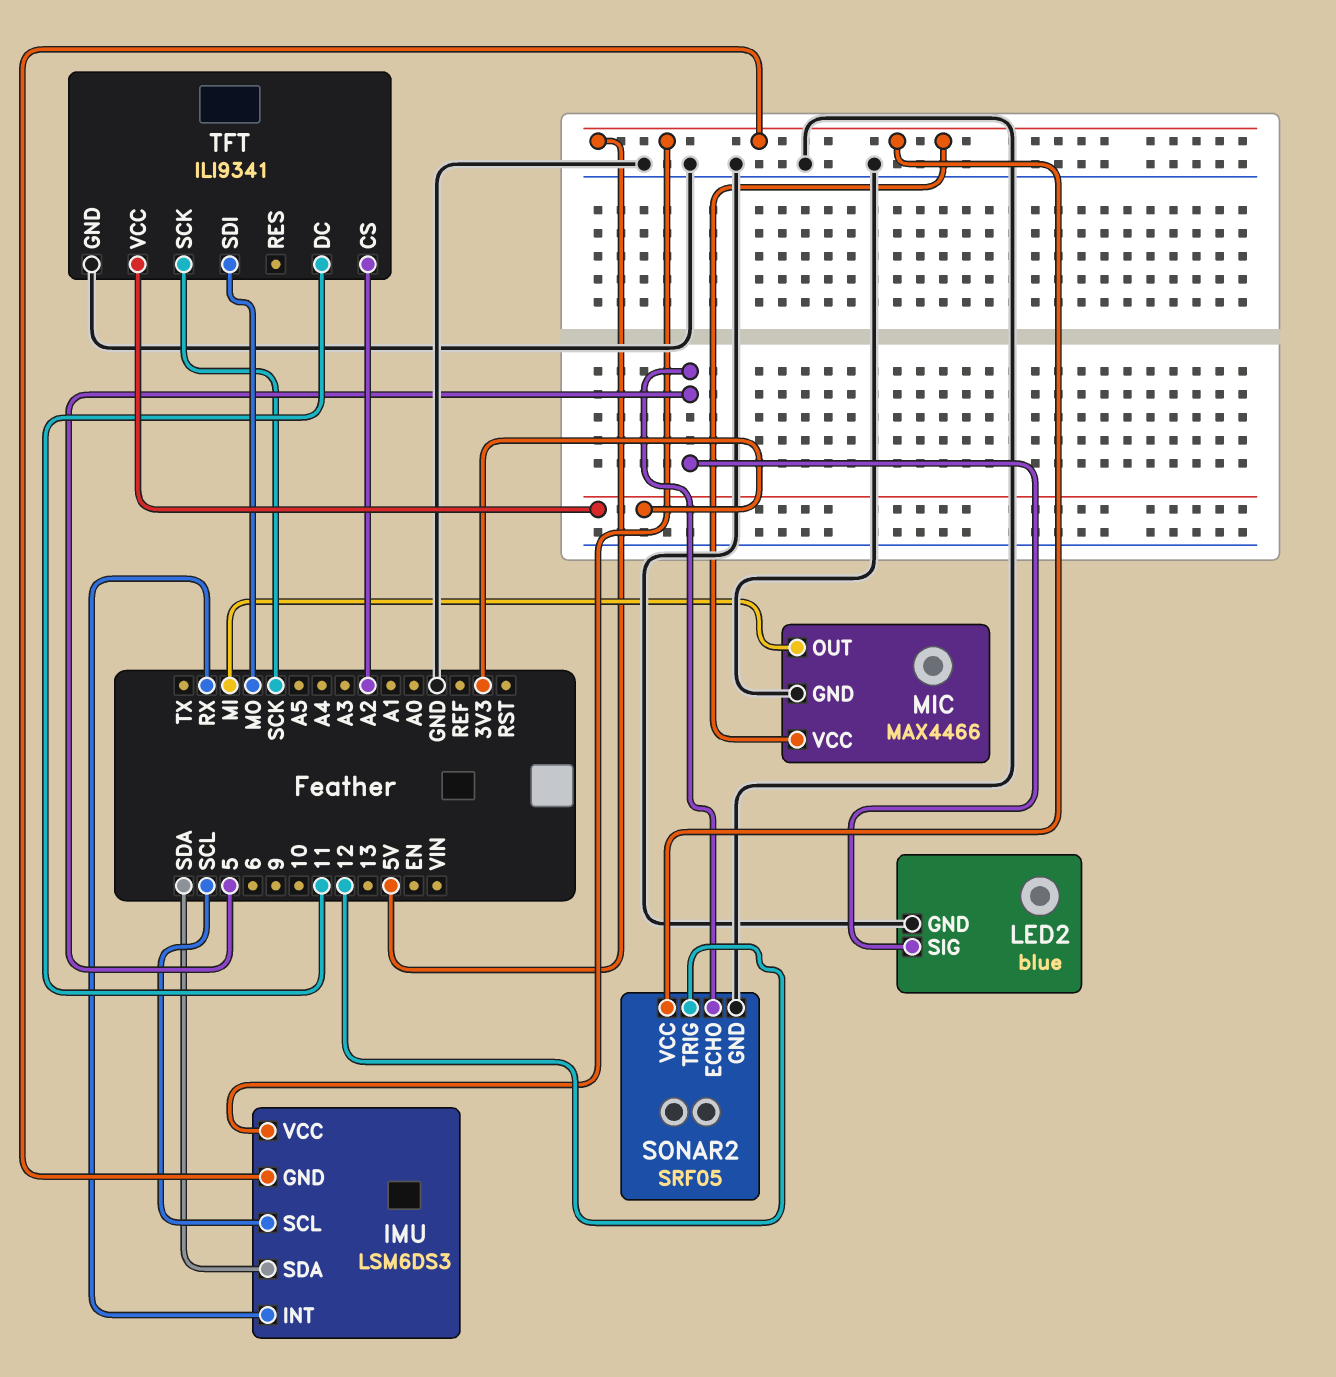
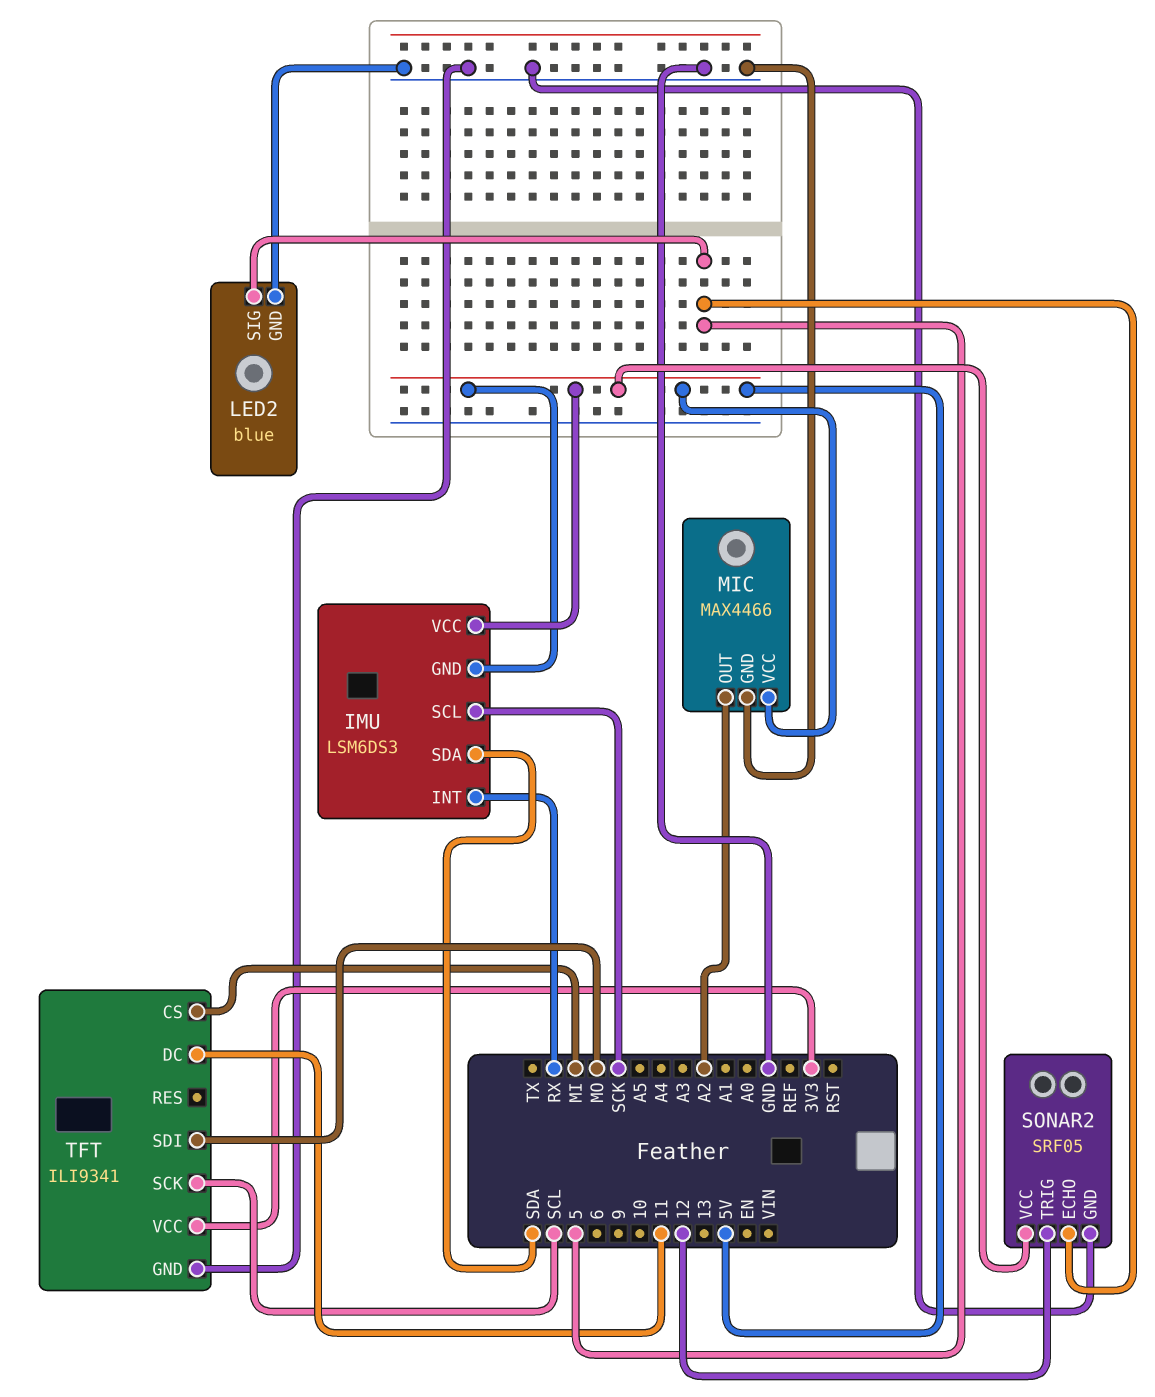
IMU pin SCL: SCL -> SCK
MIC pin OUT: MI -> A2
TFT pin CS: A2 -> MI
TFT pin SCK: SCK -> SCL

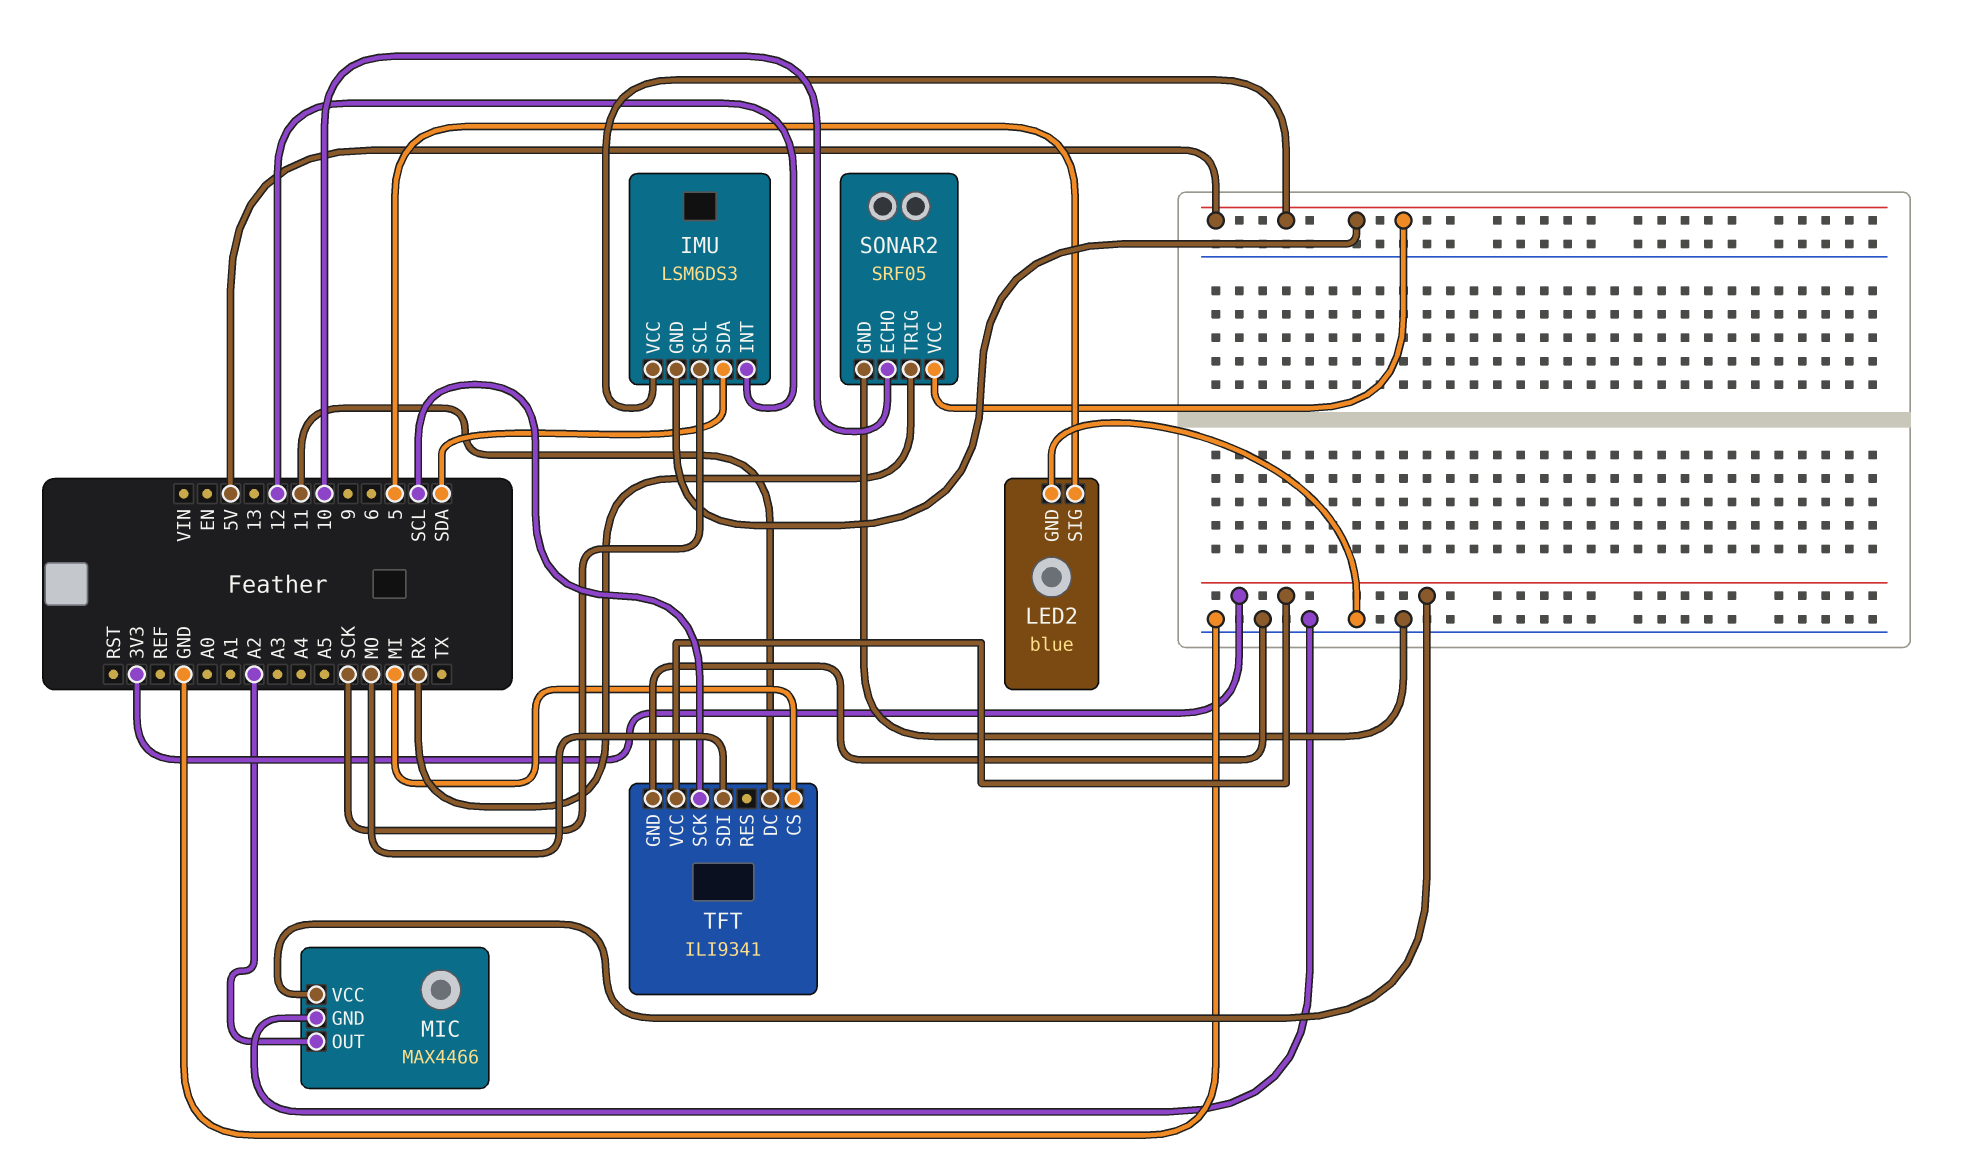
IMU pin INT: RX -> 12
MIC pin VCC: 5V -> 3V3
SONAR2 pin ECHO: 5 -> 10
SONAR2 pin TRIG: 12 -> RX

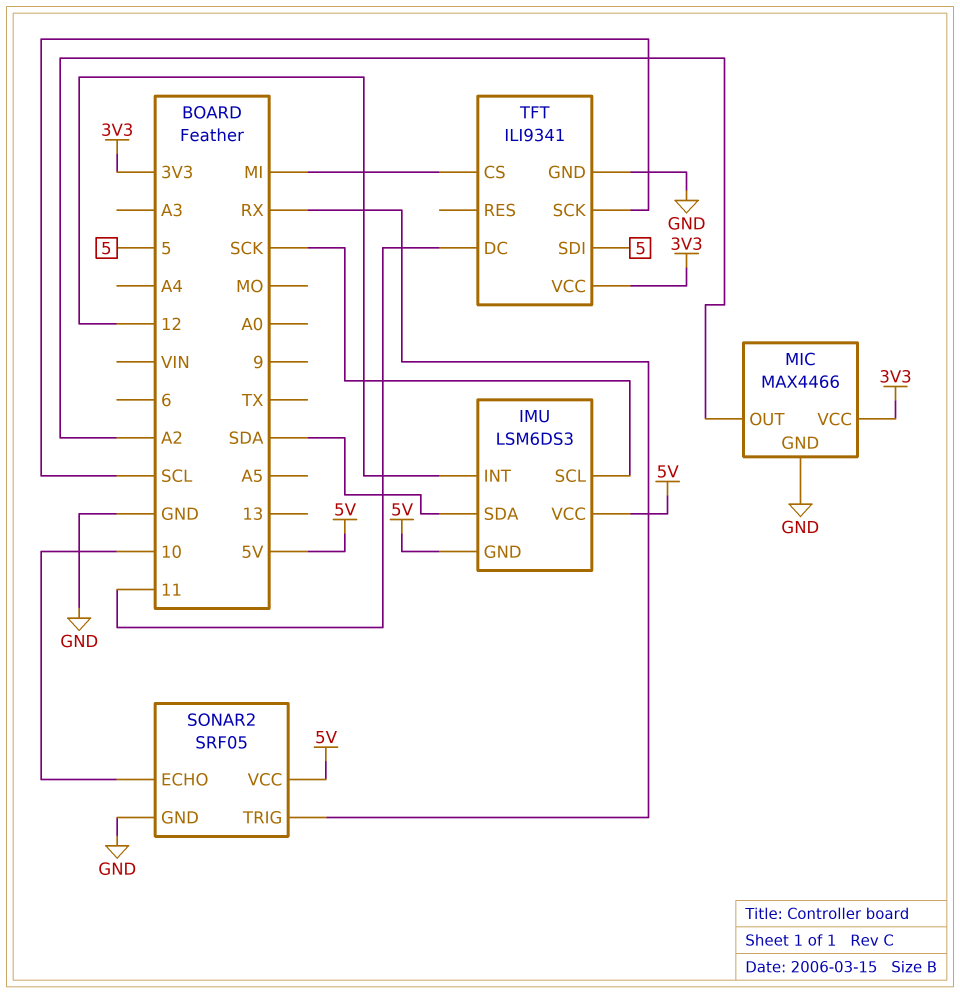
LED2: blue -> none
LED2 pin GND: GND -> none
LED2 pin SIG: 5 -> none
TFT pin SDI: MO -> 5

